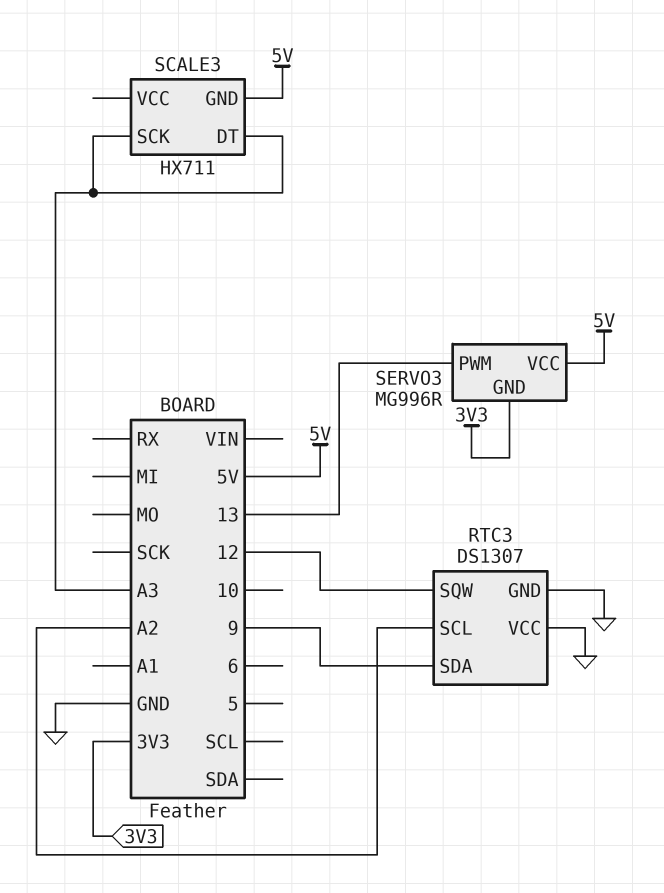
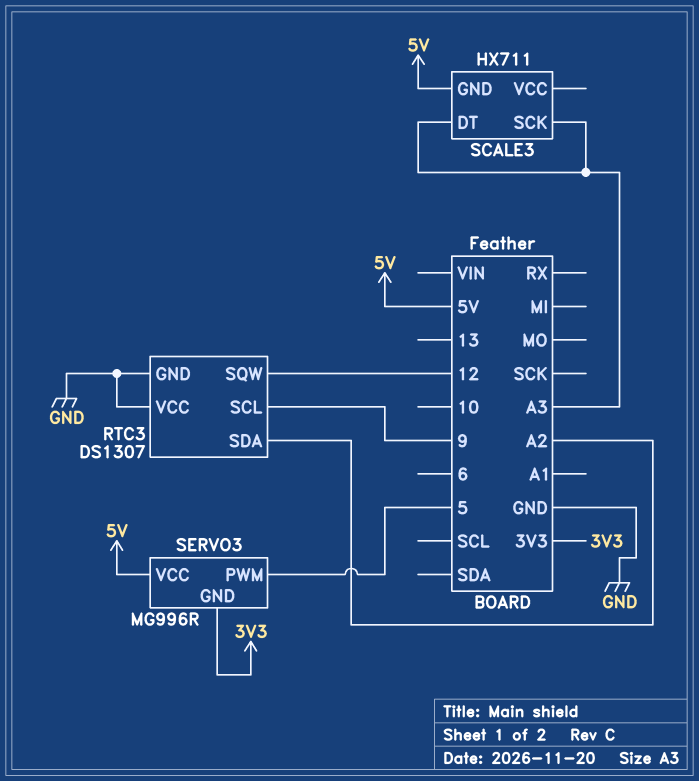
RTC3 pin SCL: A2 -> 9
RTC3 pin SDA: 9 -> A2
SERVO3 pin PWM: 13 -> 5

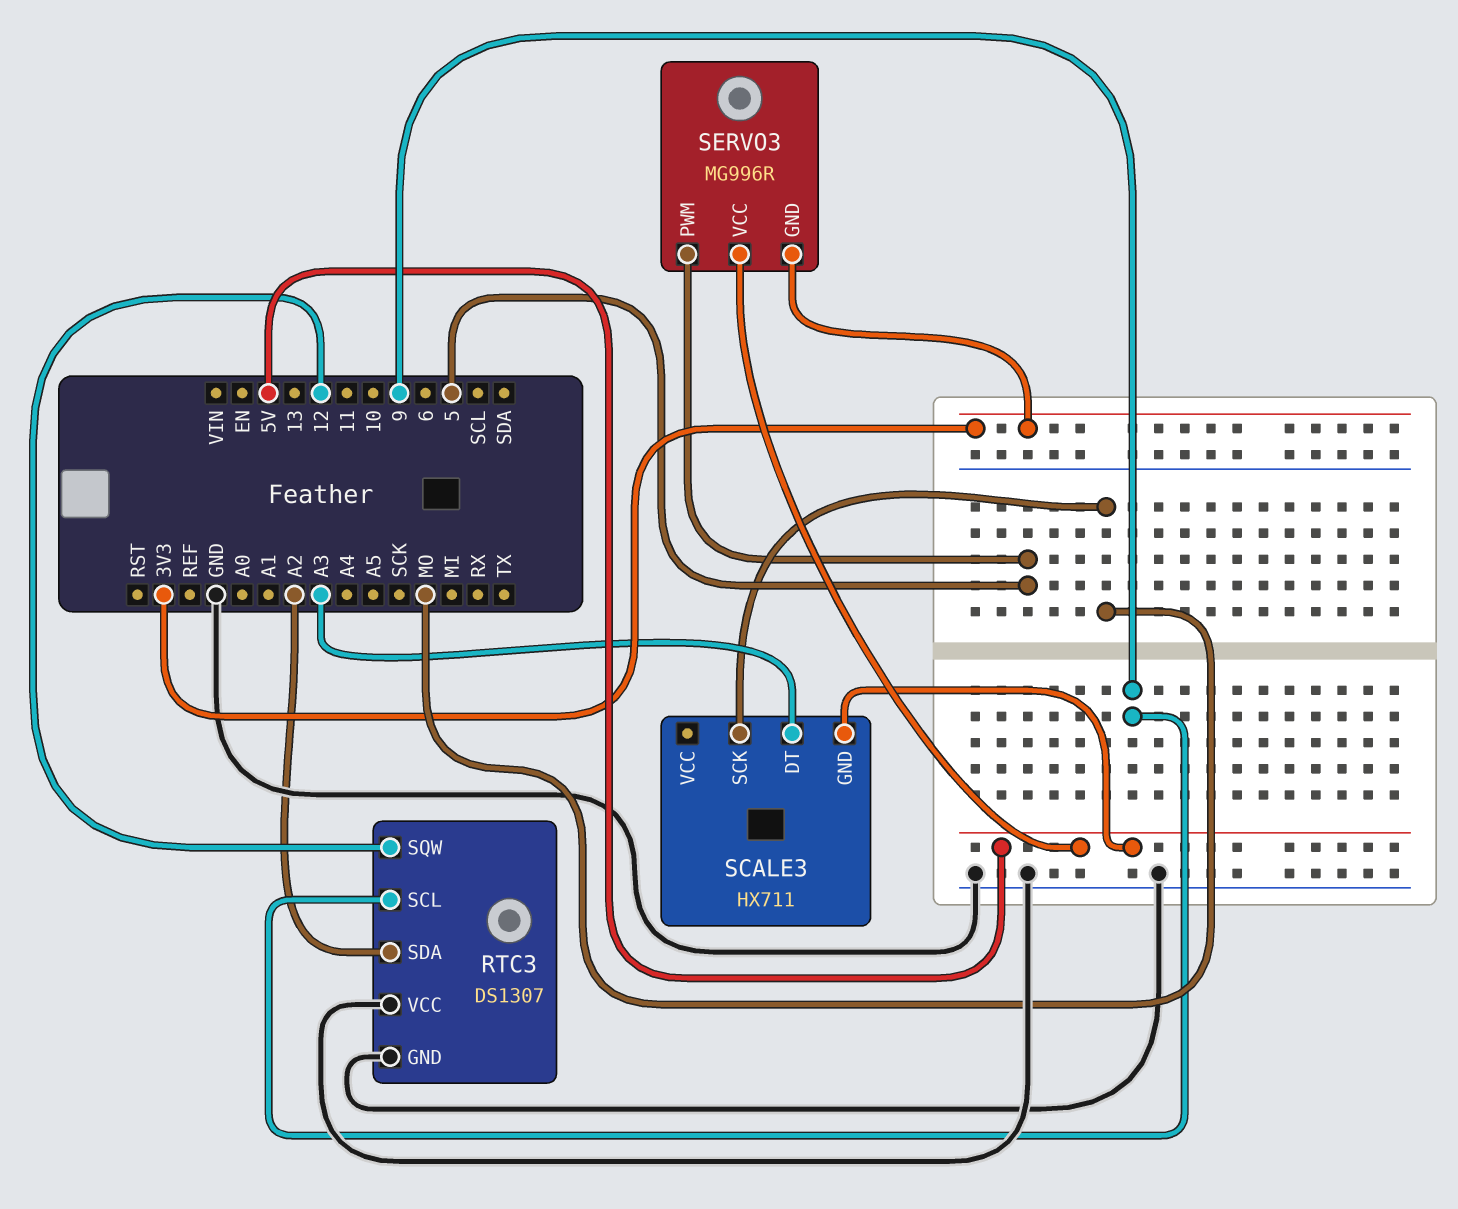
SCALE3 pin SCK: A3 -> MO

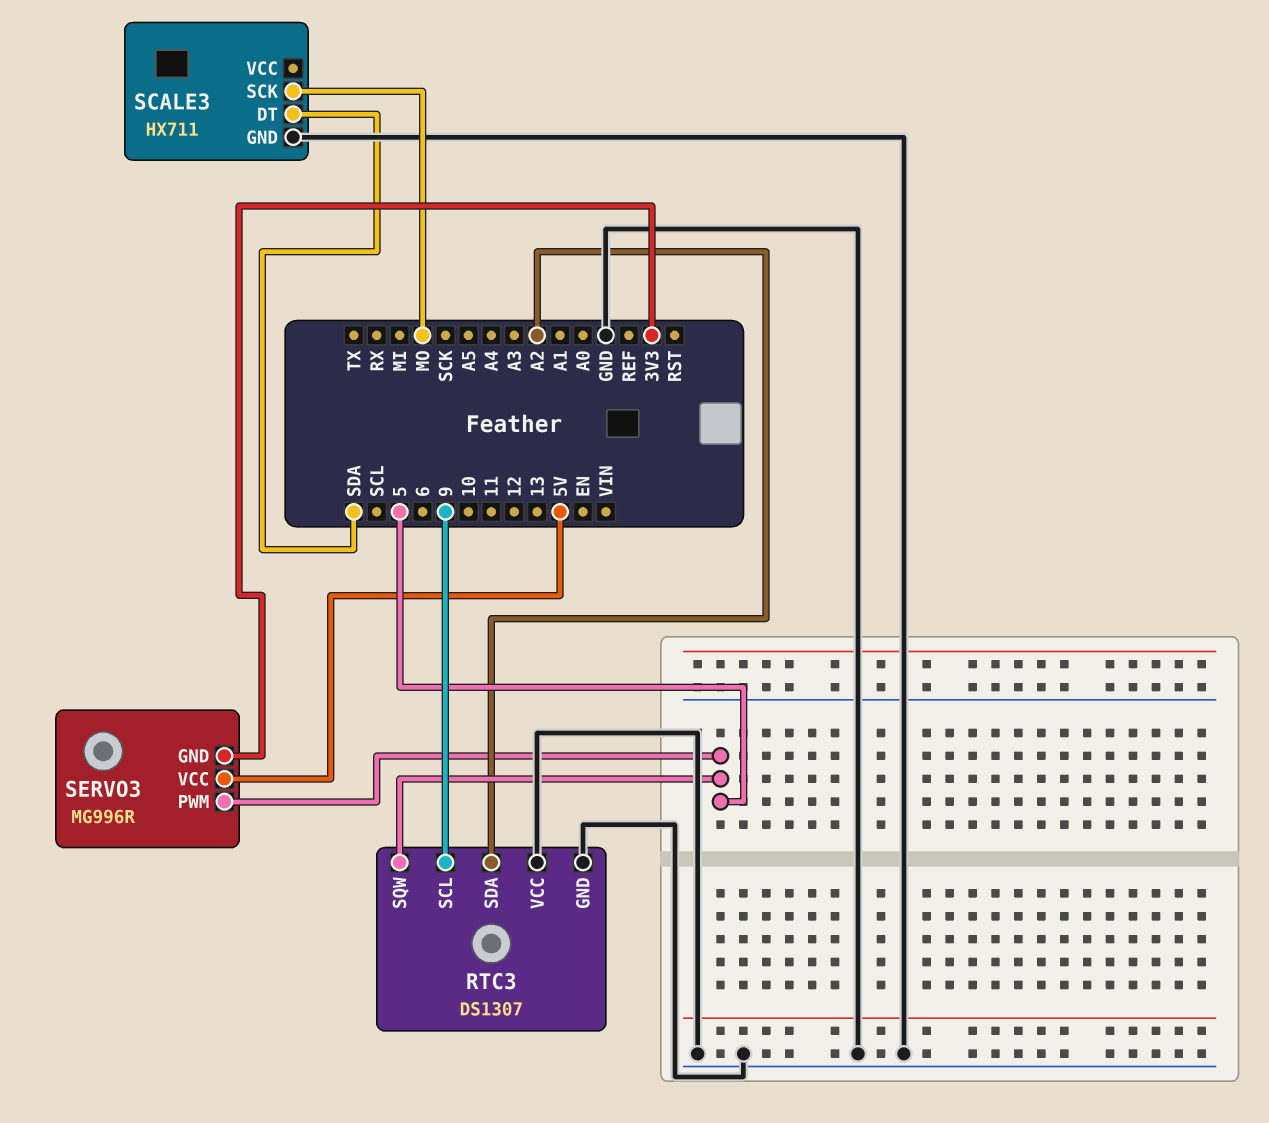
RTC3 pin SQW: 12 -> 5
SCALE3 pin DT: A3 -> SDA
SCALE3 pin GND: 5V -> GND

